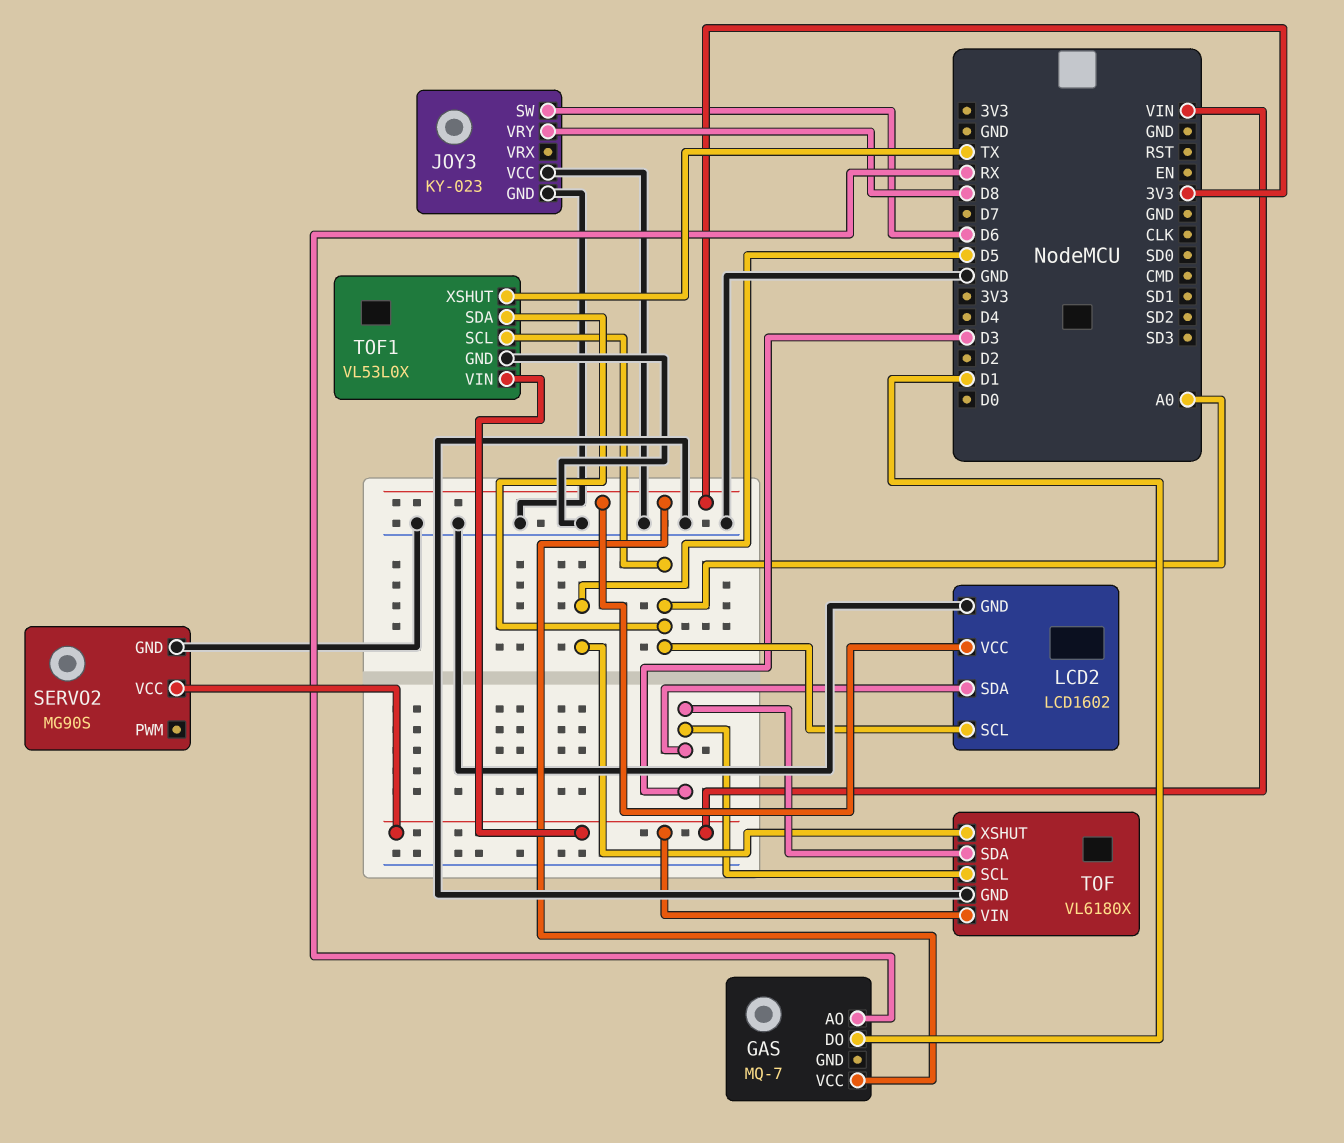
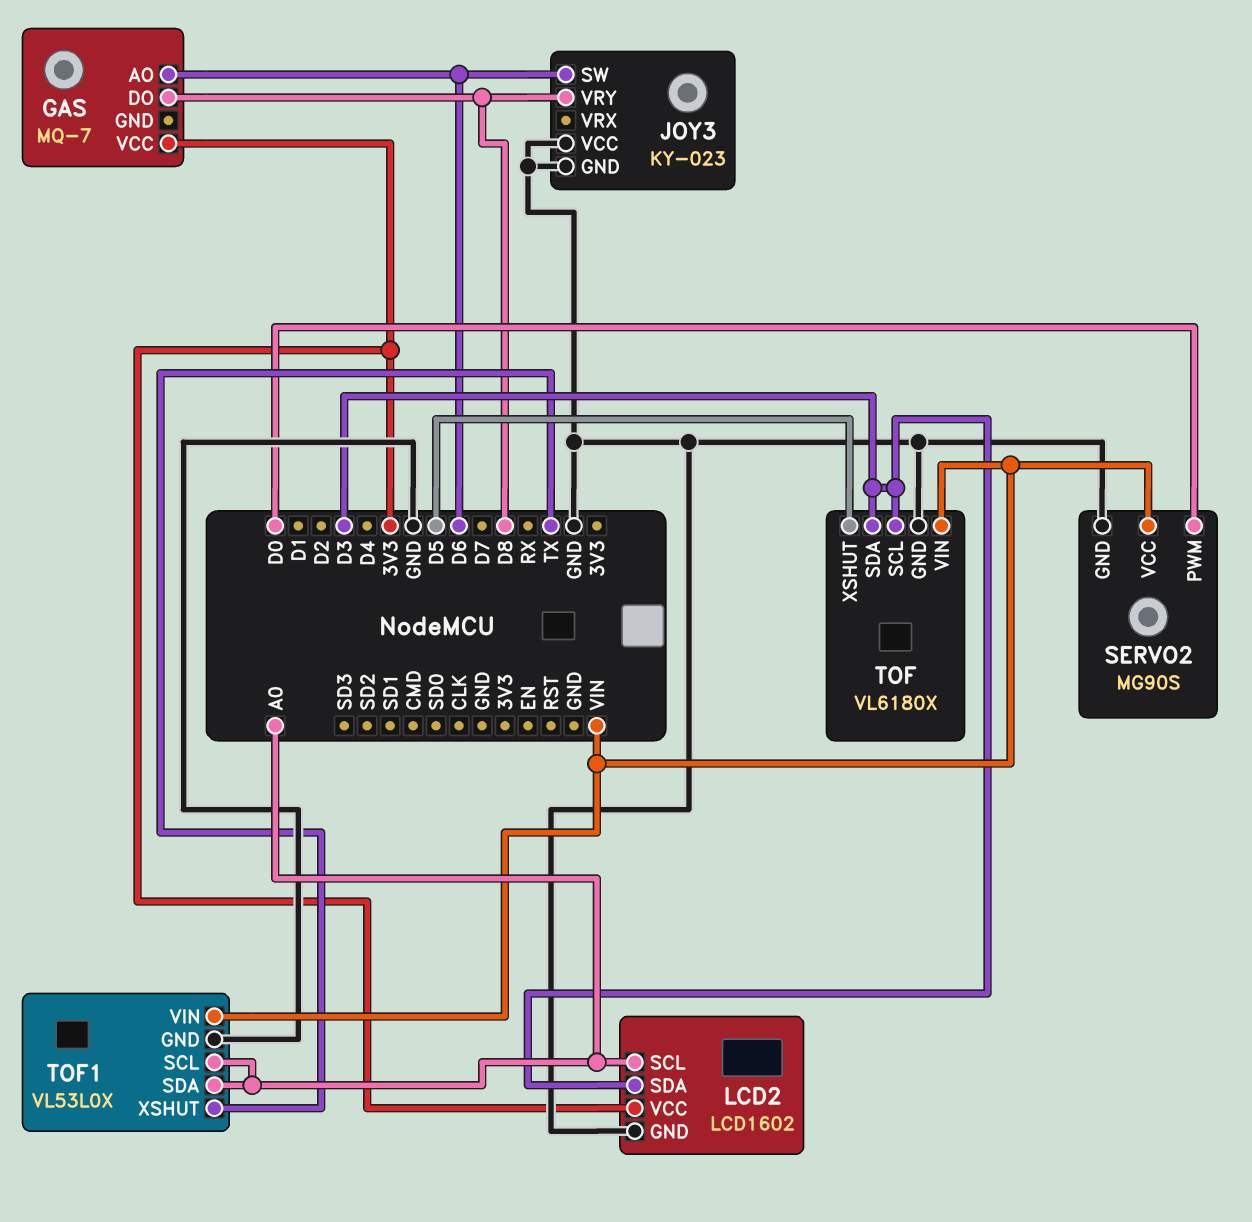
GAS pin AO: RX -> D6
GAS pin DO: D1 -> D8
SERVO2 pin PWM: none -> D0

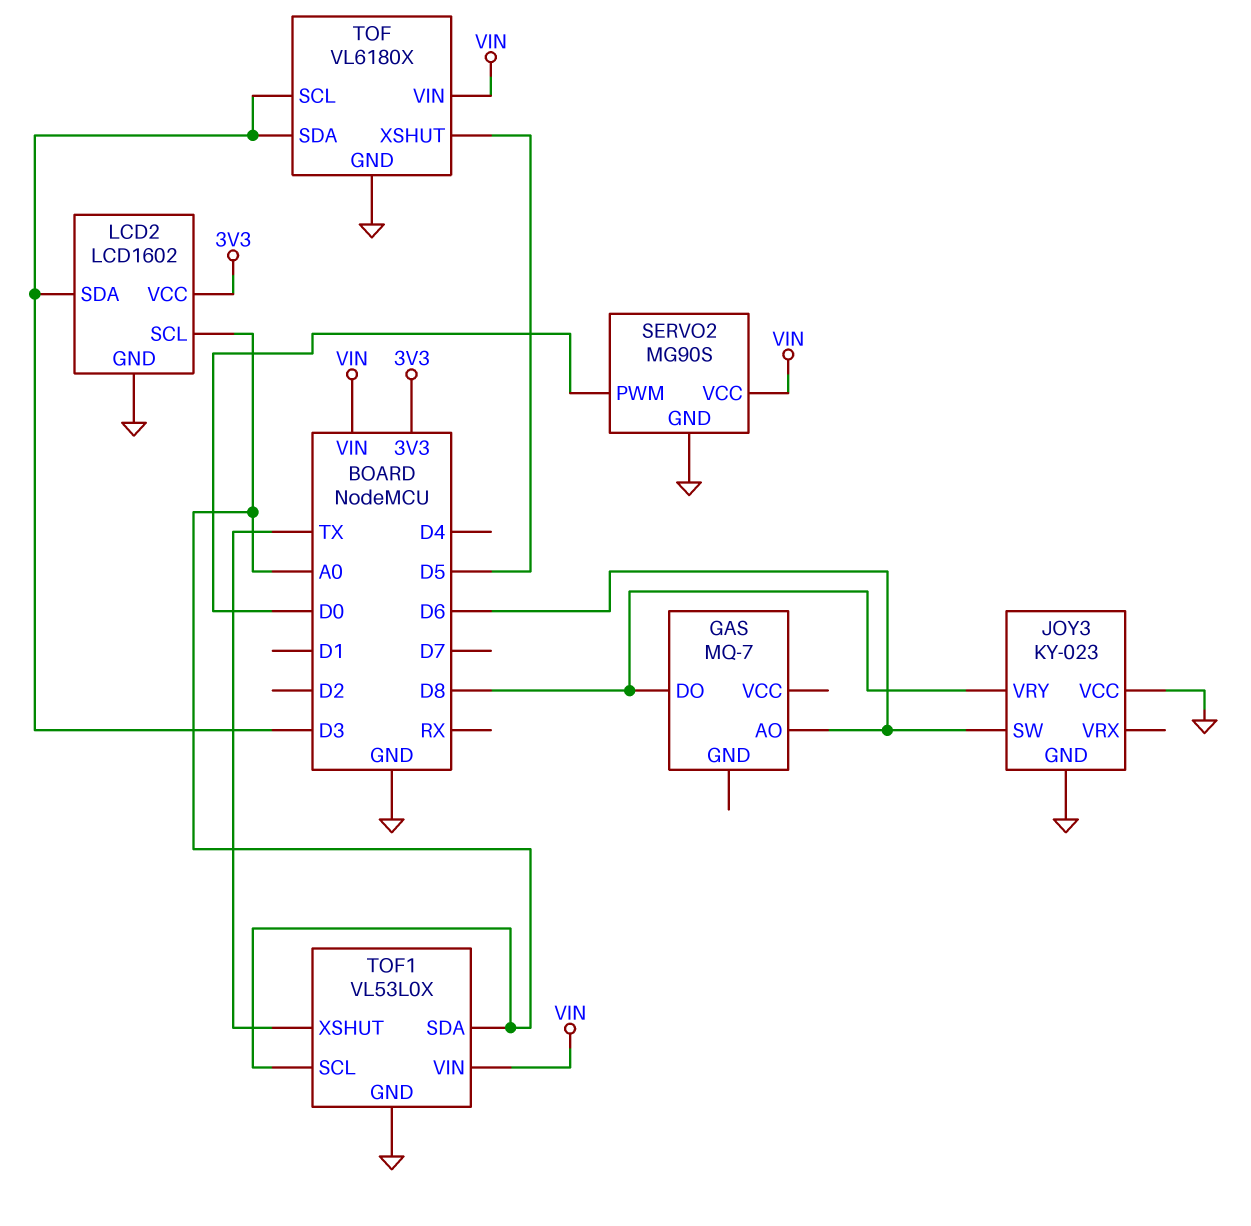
GAS pin VCC: 3V3 -> none

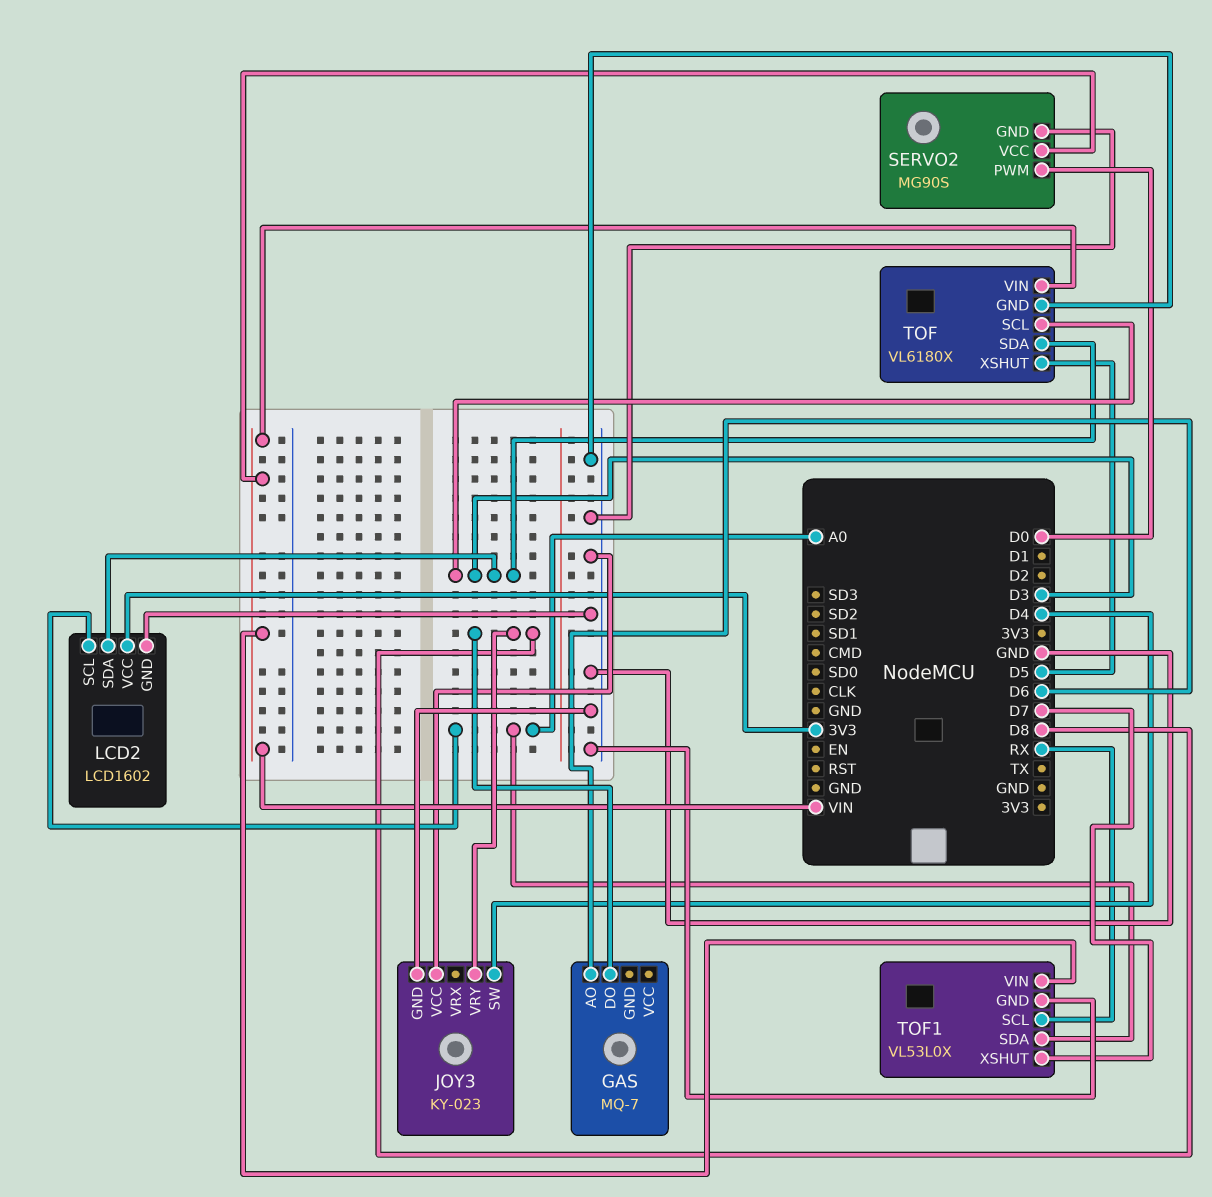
JOY3 pin SW: D6 -> D4
TOF1 pin SCL: A0 -> RX
TOF1 pin XSHUT: TX -> D7

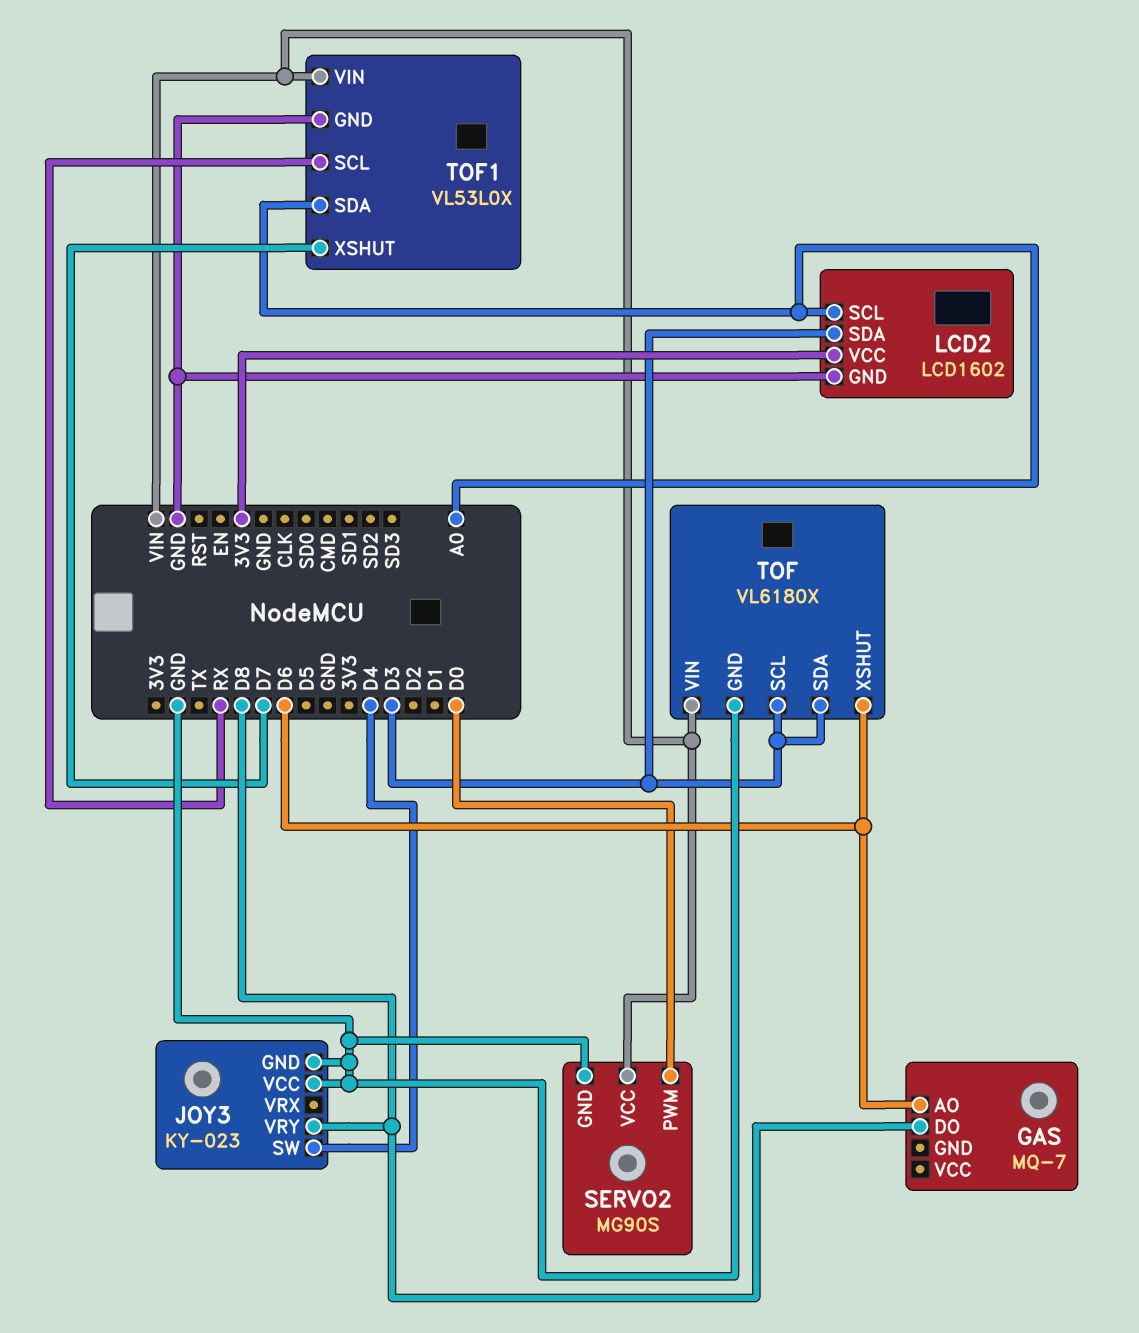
TOF pin XSHUT: D5 -> D6

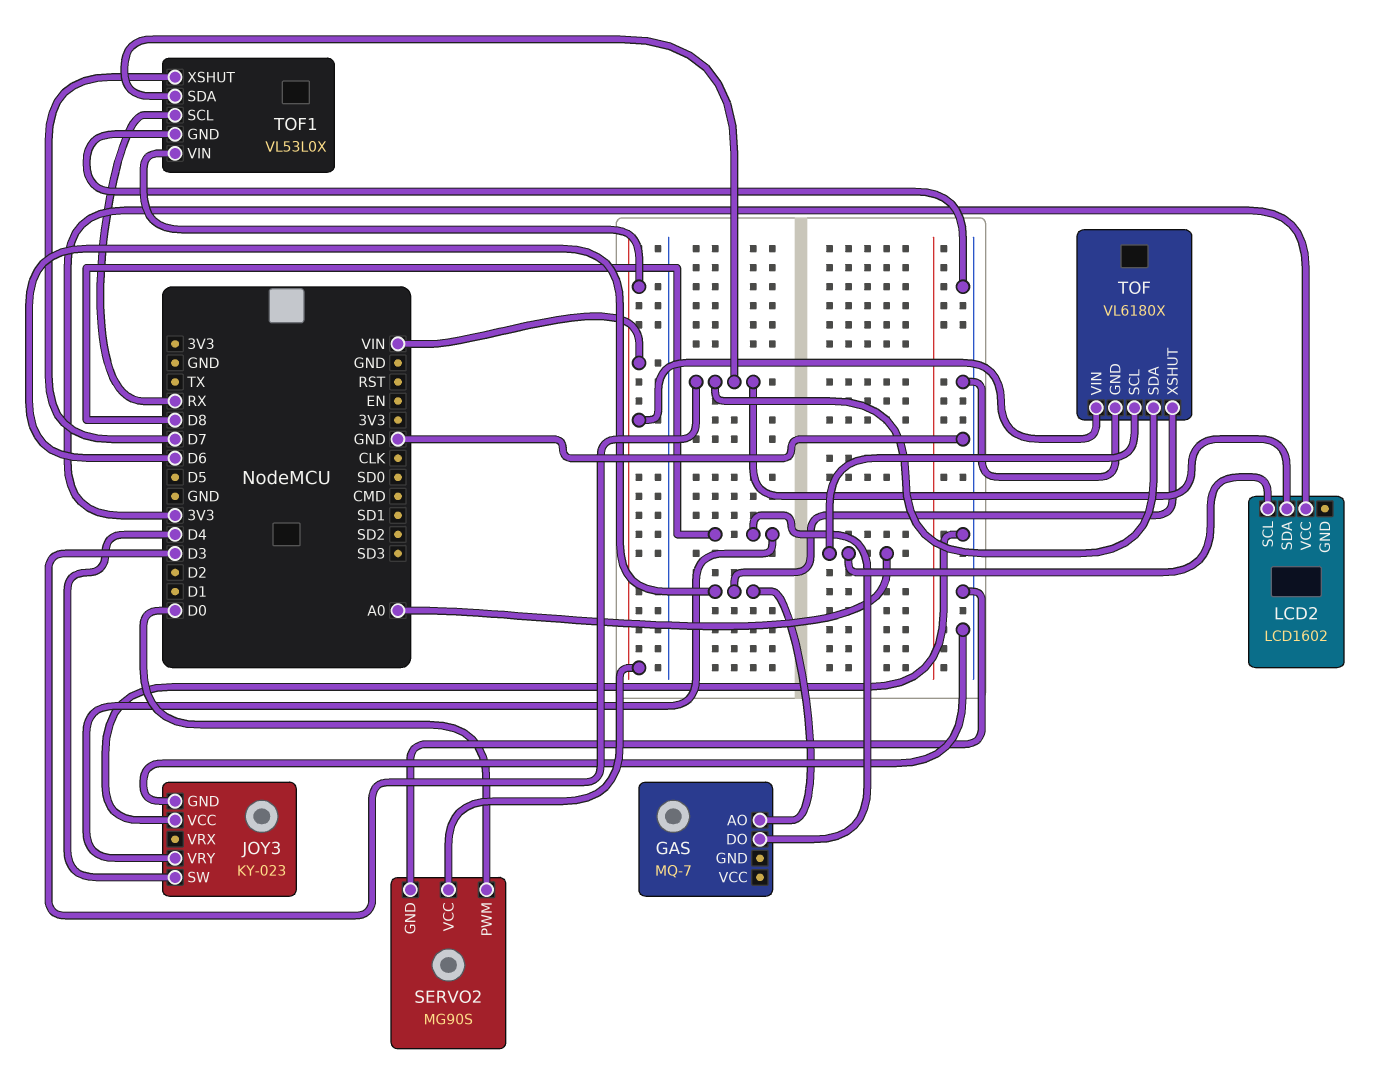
LCD2 pin GND: GND -> none
TOF pin SCL: D3 -> A0
TOF1 pin SDA: A0 -> D3

